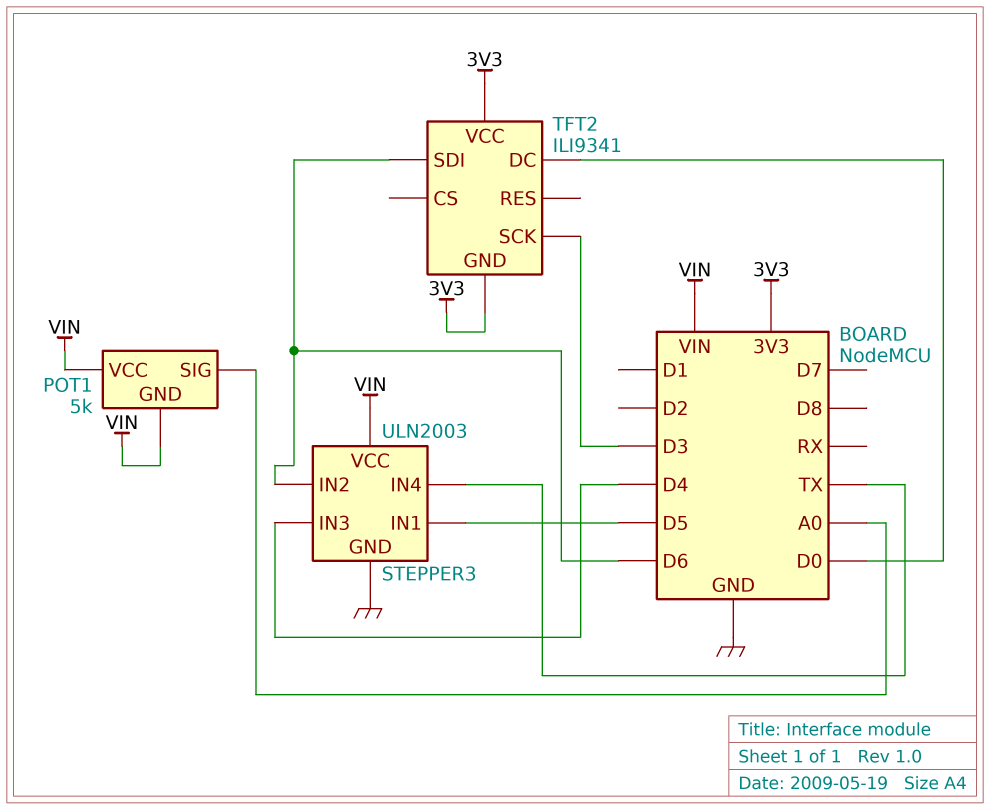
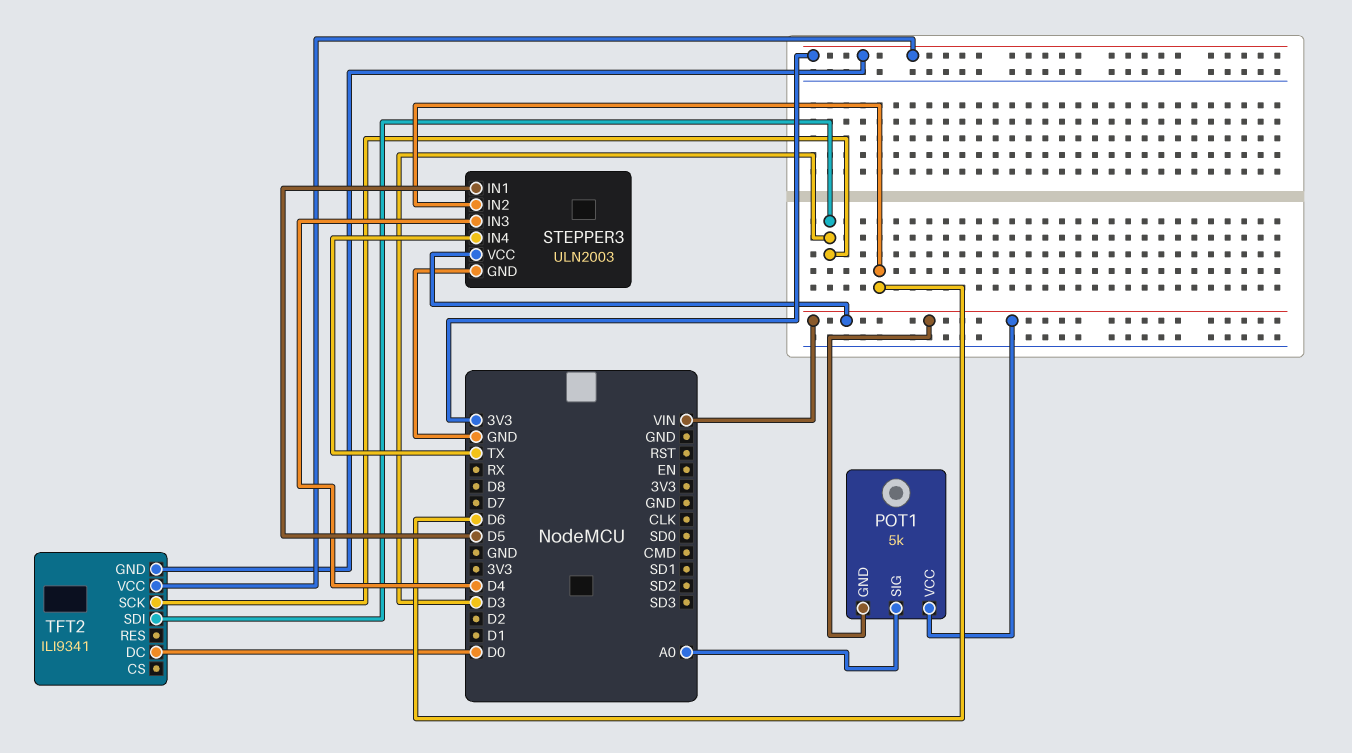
TFT2 pin SDI: D6 -> D3

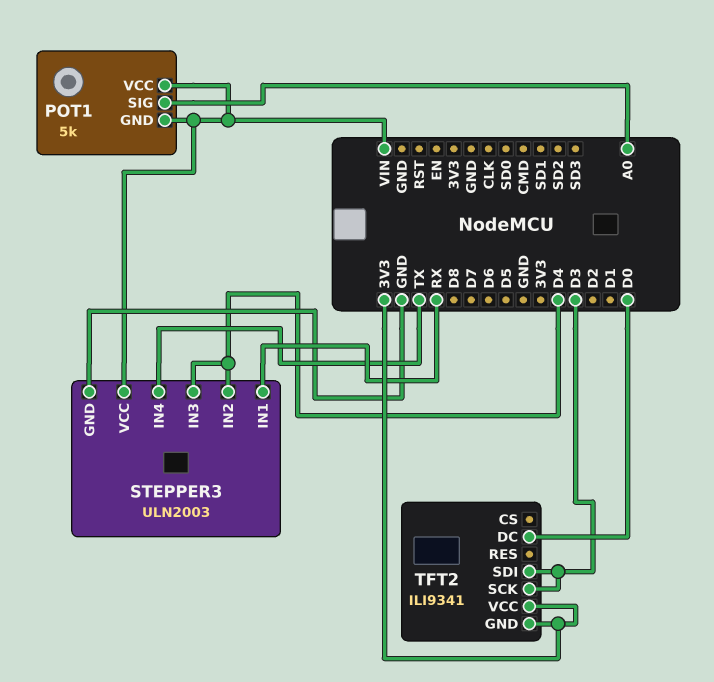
STEPPER3 pin IN1: D5 -> RX
STEPPER3 pin IN2: D6 -> D4

